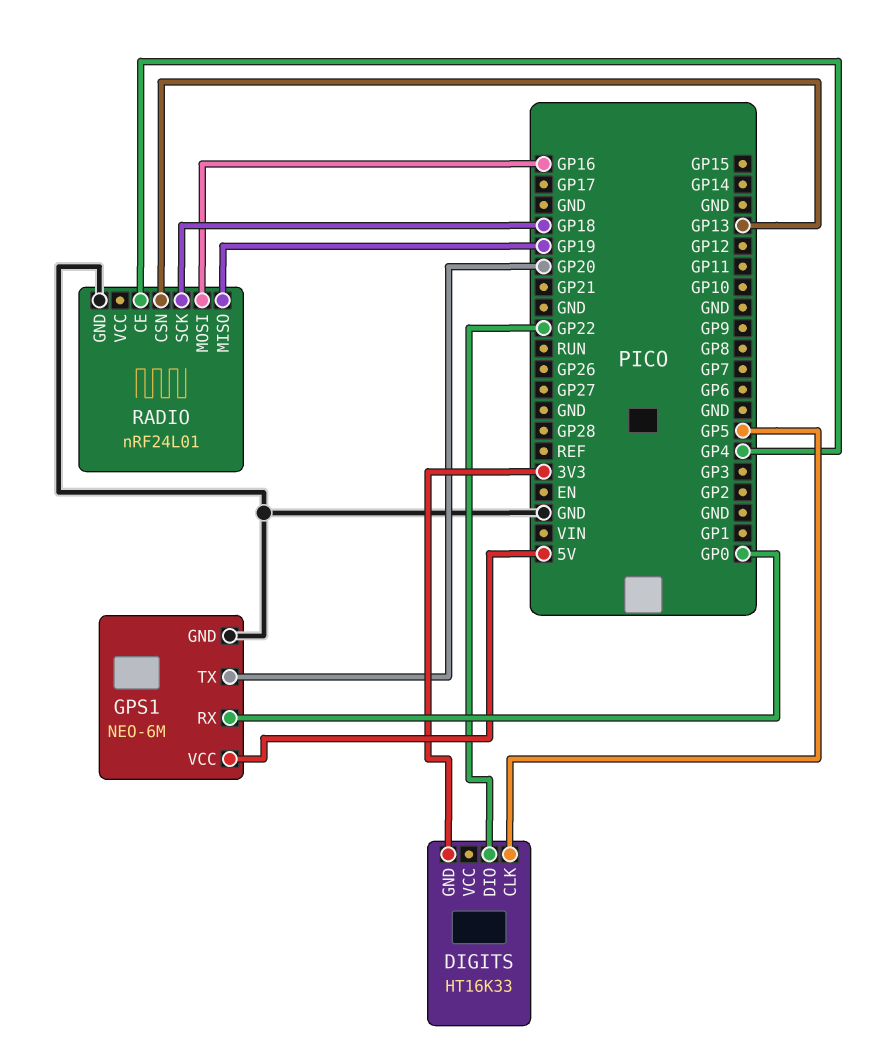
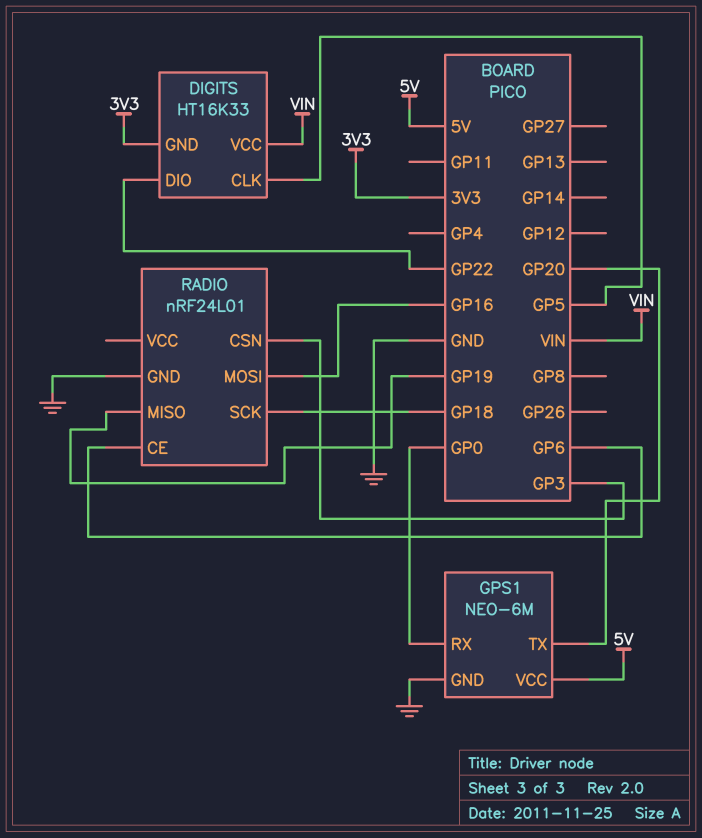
DIGITS pin VCC: none -> VIN
RADIO pin CE: GP4 -> GP6
RADIO pin CSN: GP13 -> GP3

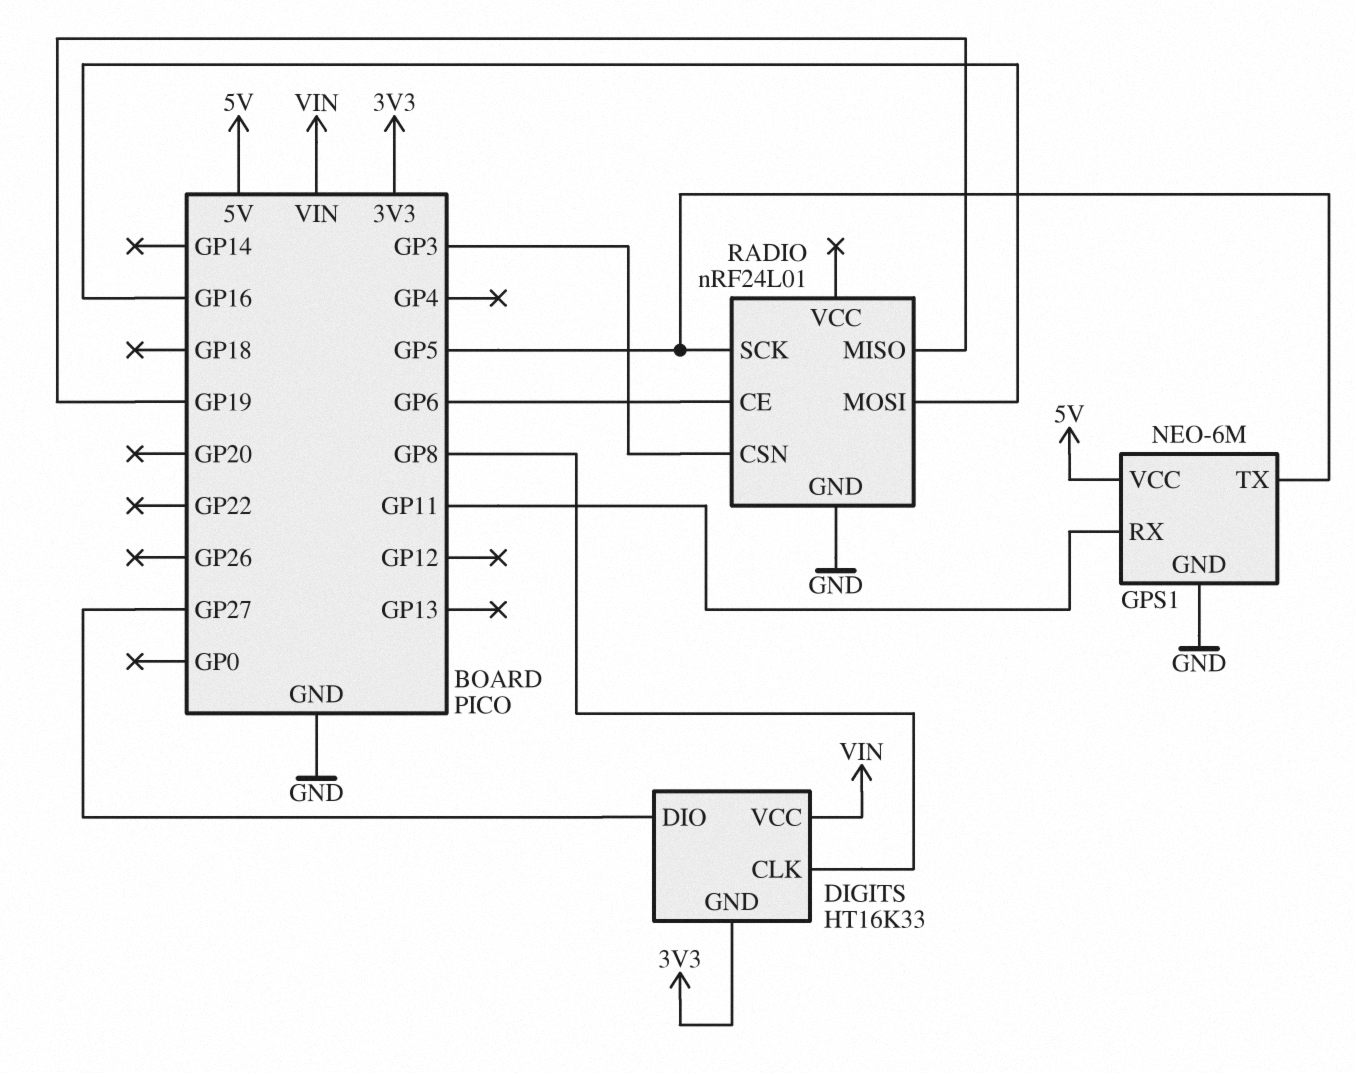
DIGITS pin CLK: GP5 -> GP8
DIGITS pin DIO: GP22 -> GP27
GPS1 pin RX: GP0 -> GP11
GPS1 pin TX: GP20 -> GP5
RADIO pin SCK: GP18 -> GP5

